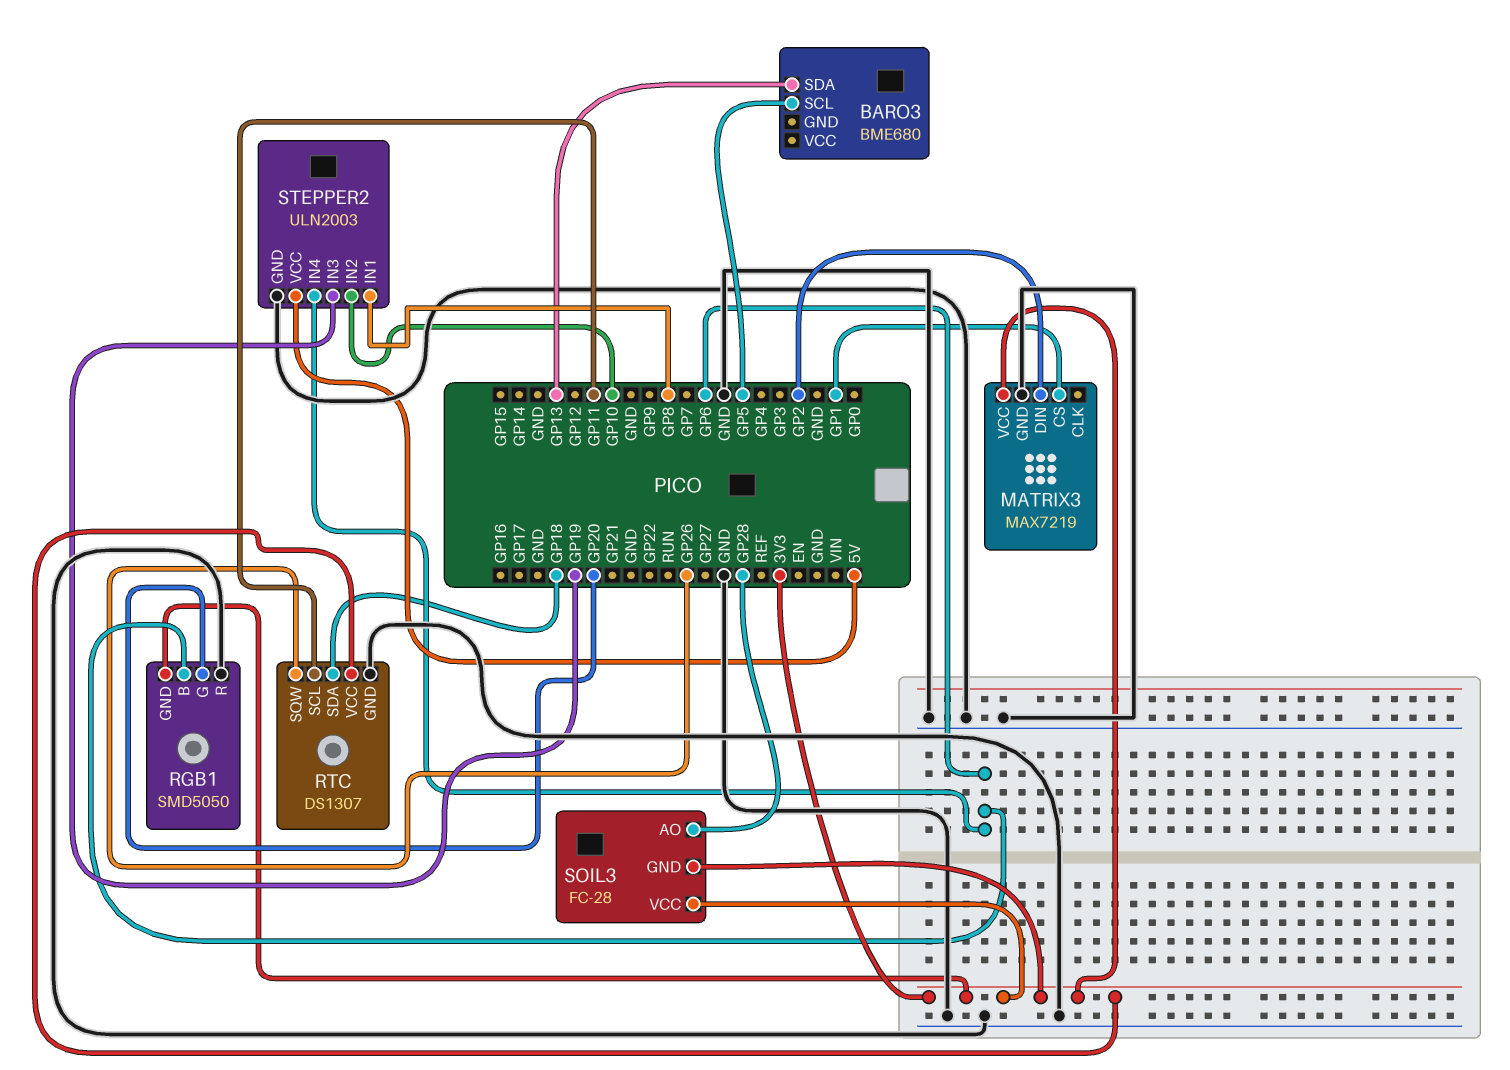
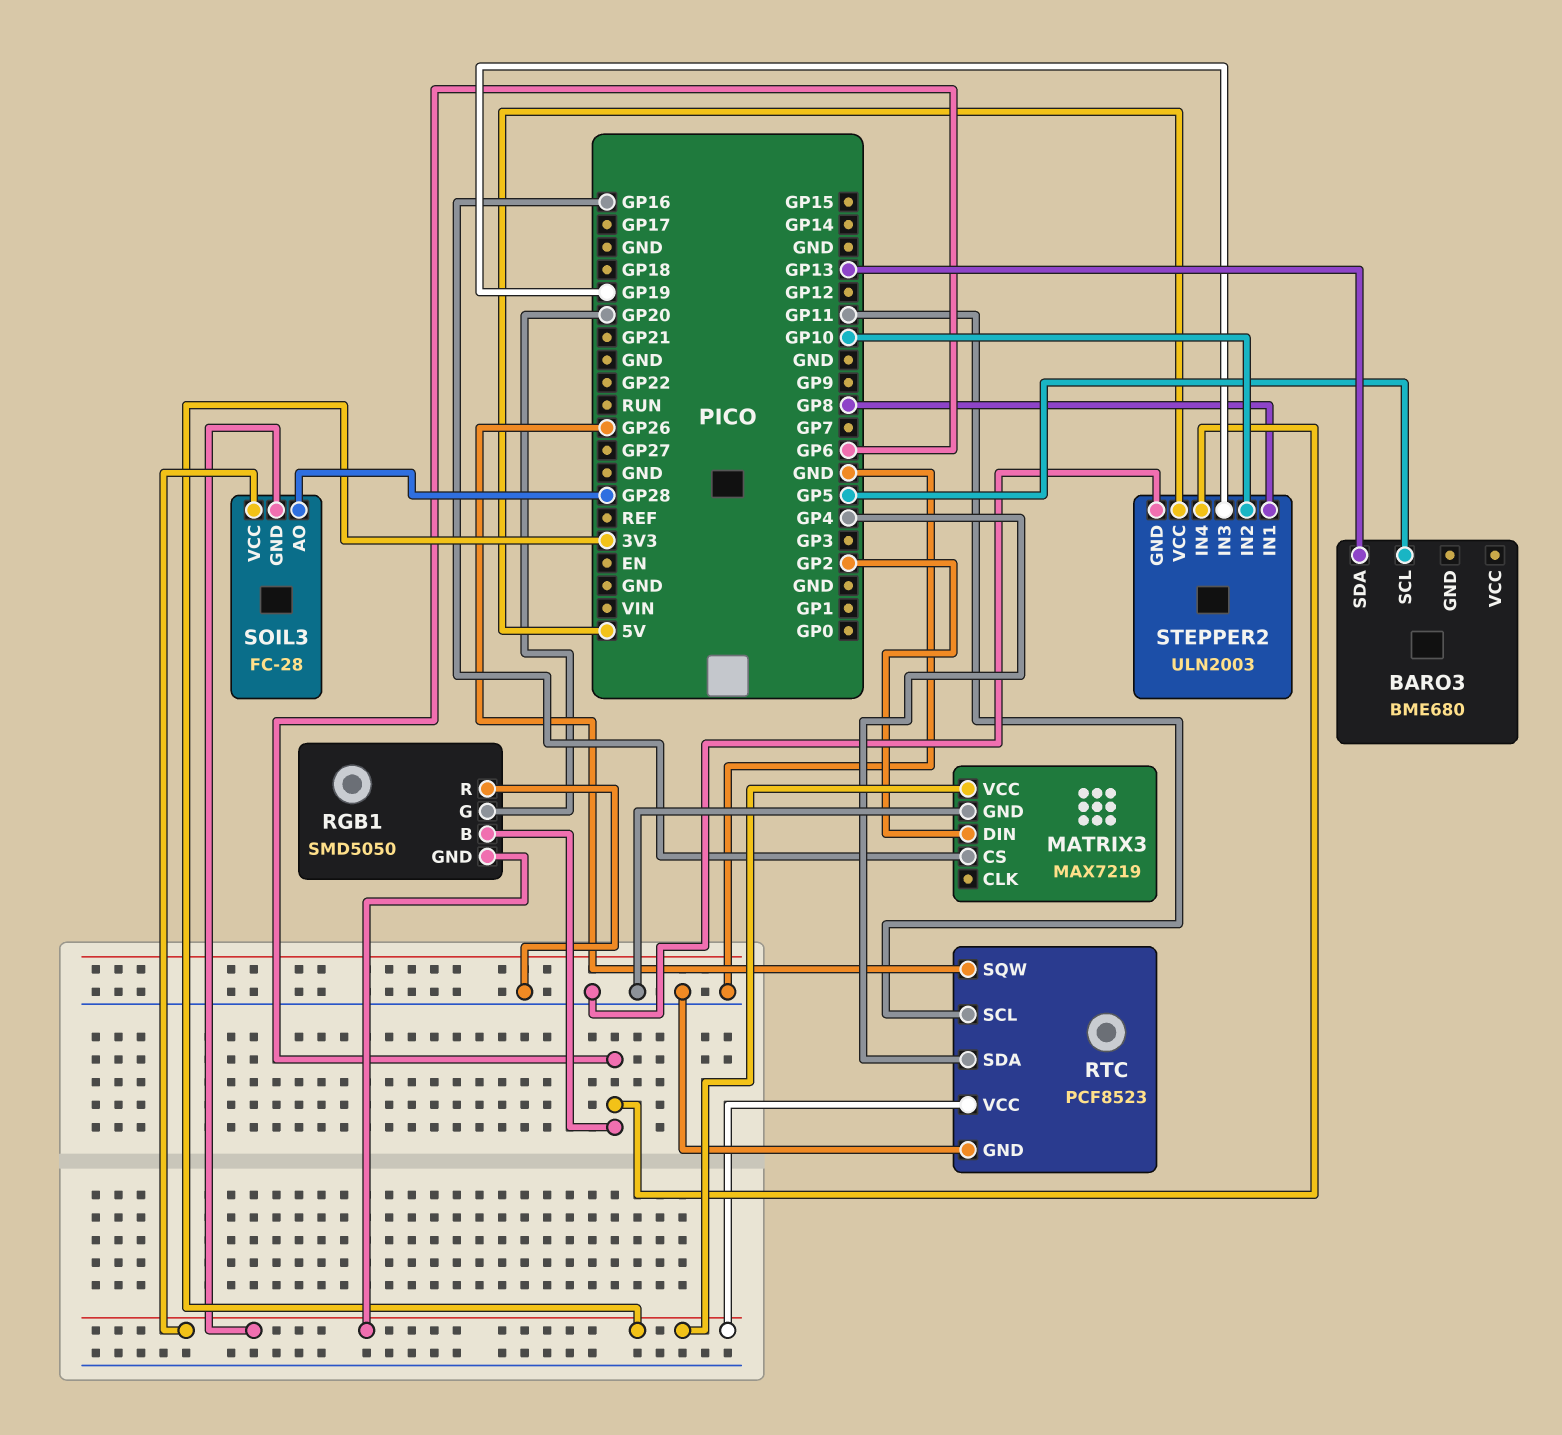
MATRIX3 pin CS: GP1 -> GP16
RTC: DS1307 -> PCF8523
RTC pin SDA: GP18 -> GP4

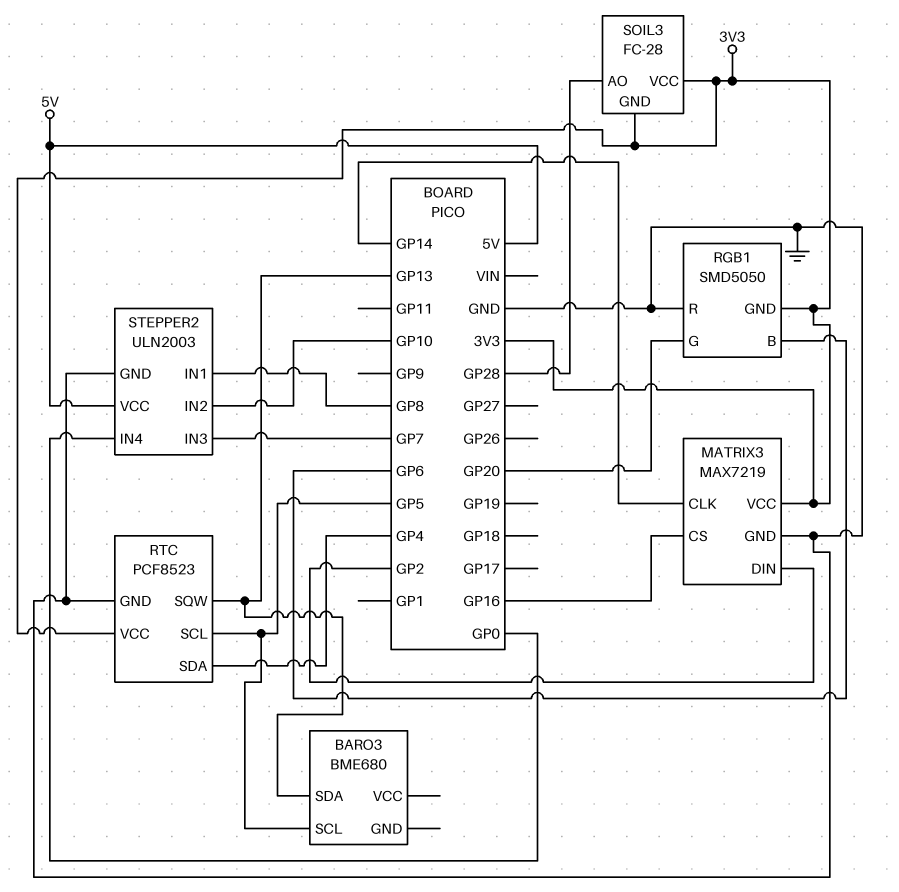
MATRIX3 pin CLK: none -> GP14
RTC pin SCL: GP11 -> GP5
RTC pin SQW: GP26 -> GP13
STEPPER2 pin IN3: GP19 -> GP7
STEPPER2 pin IN4: GP6 -> GP0

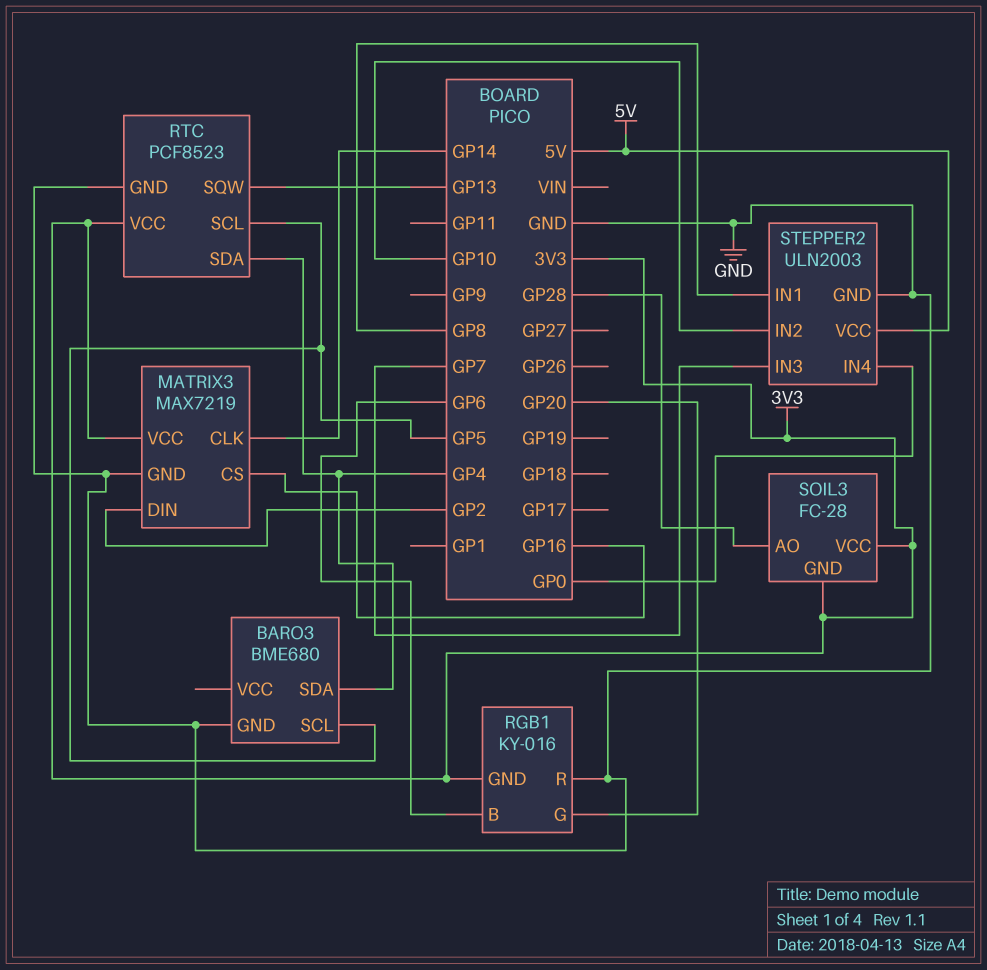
BARO3 pin GND: none -> GND
BARO3 pin SDA: GP13 -> GP4
RGB1: SMD5050 -> KY-016

